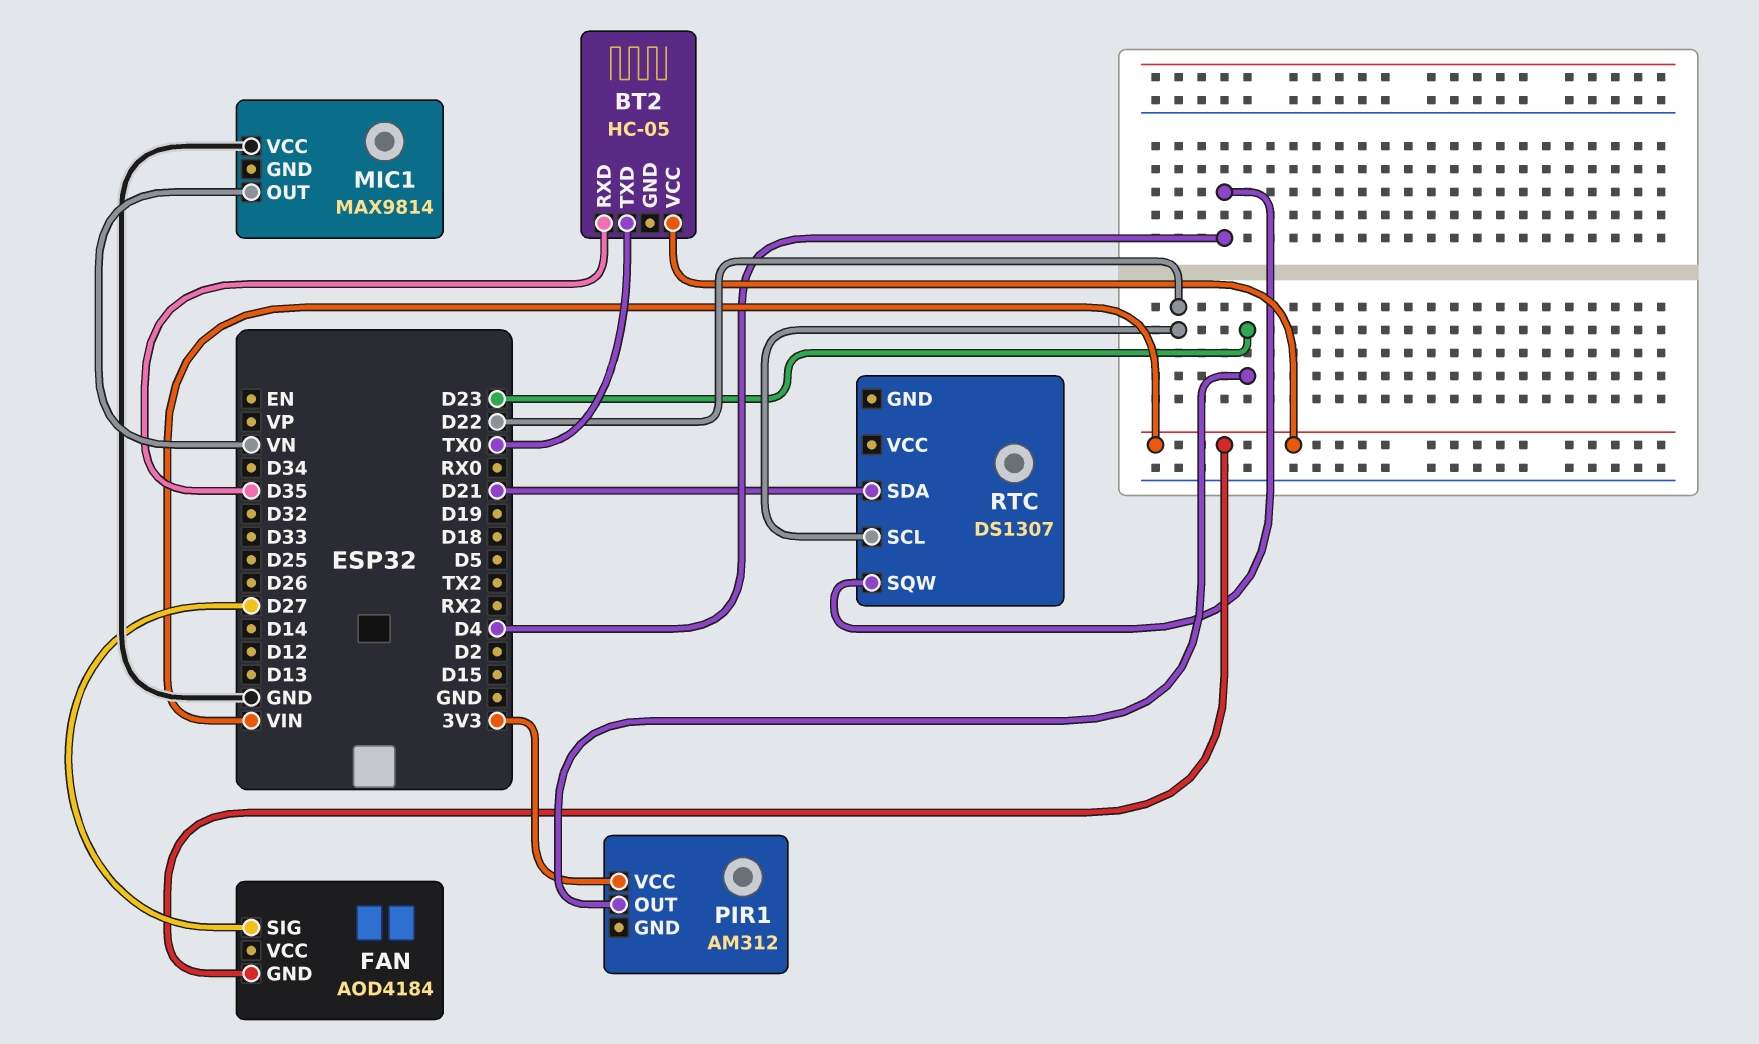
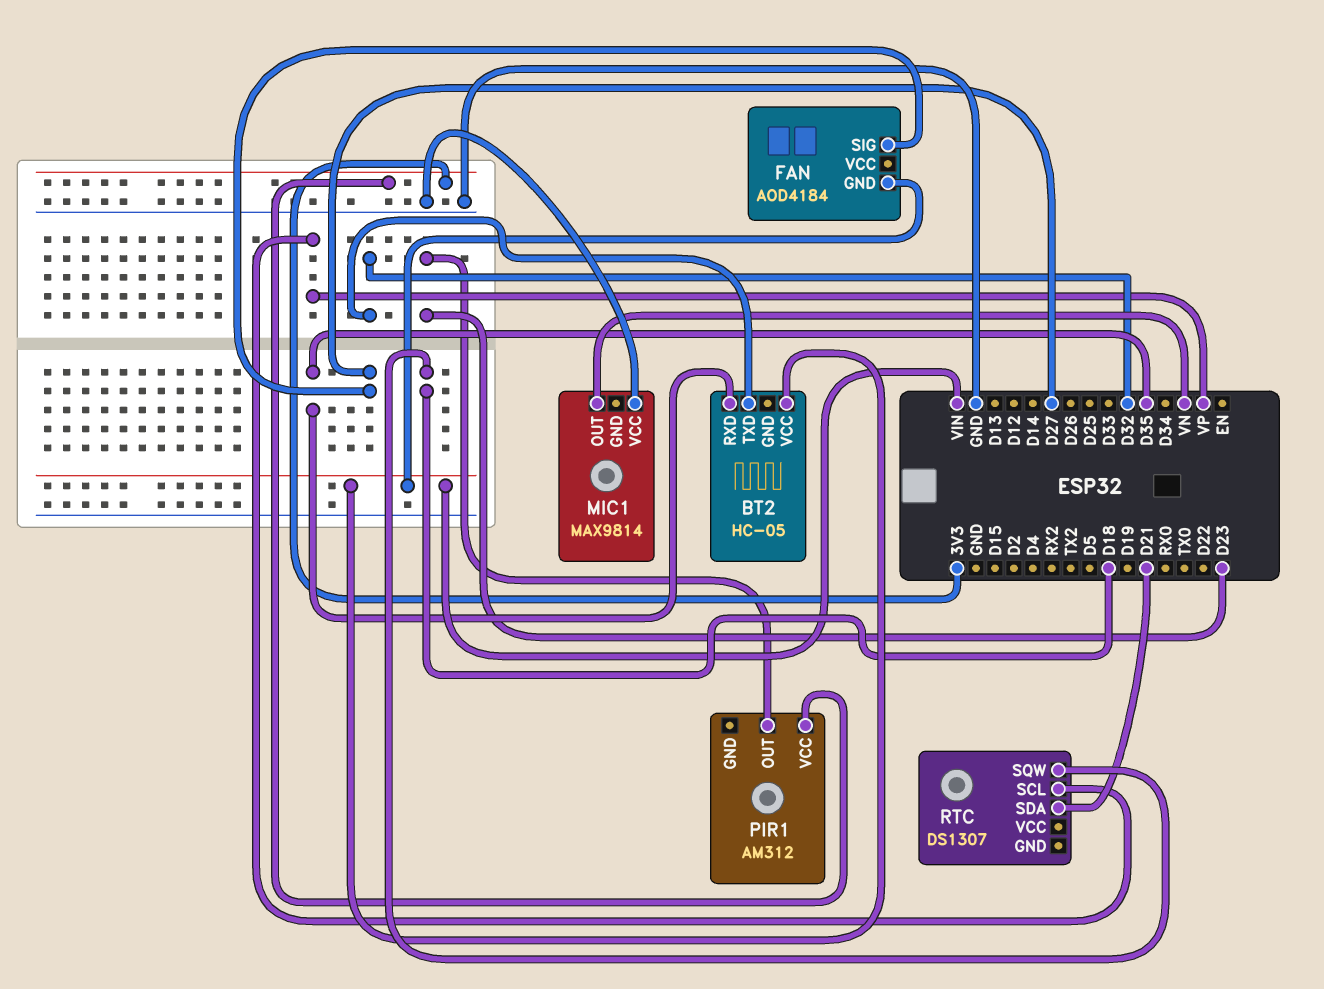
BT2 pin TXD: TX0 -> D32
RTC pin SCL: D22 -> VP
RTC pin SQW: D4 -> D18

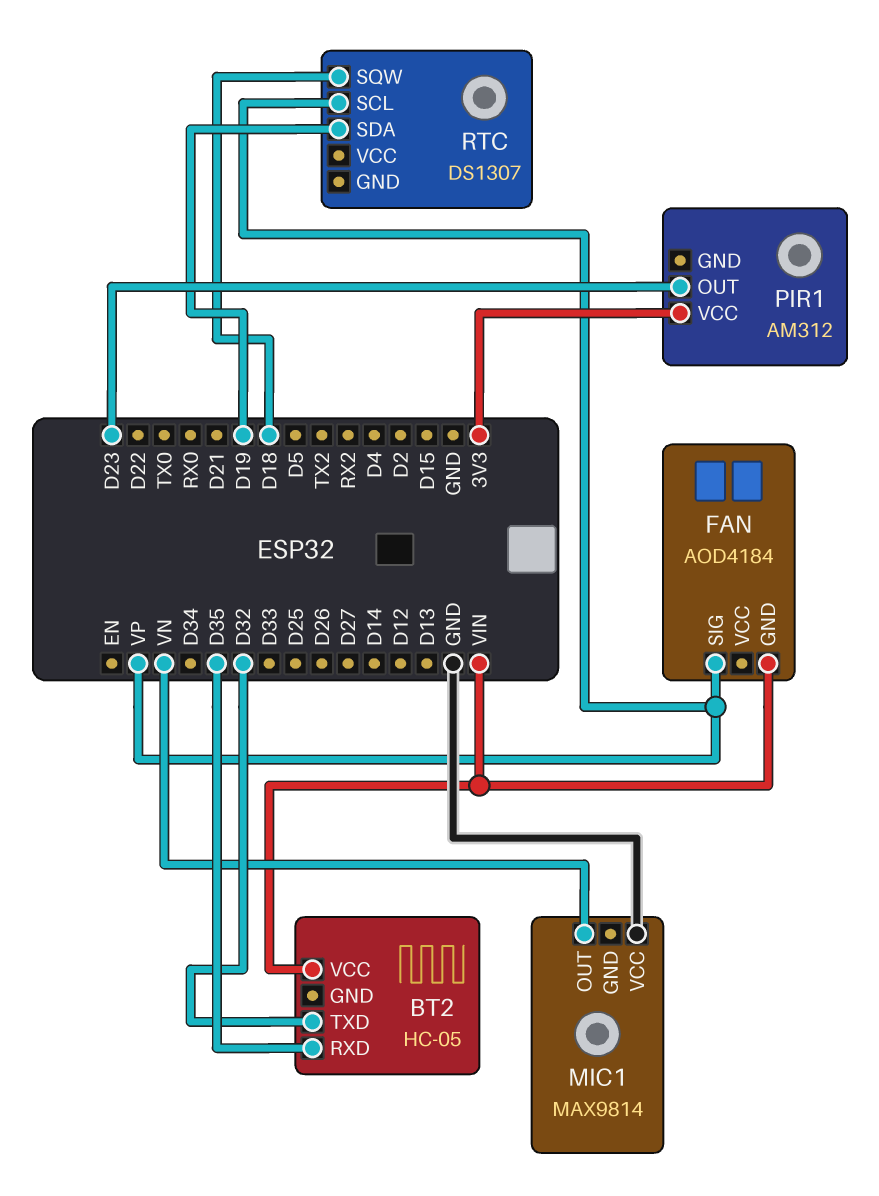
FAN pin SIG: D27 -> VP
RTC pin SDA: D21 -> D19

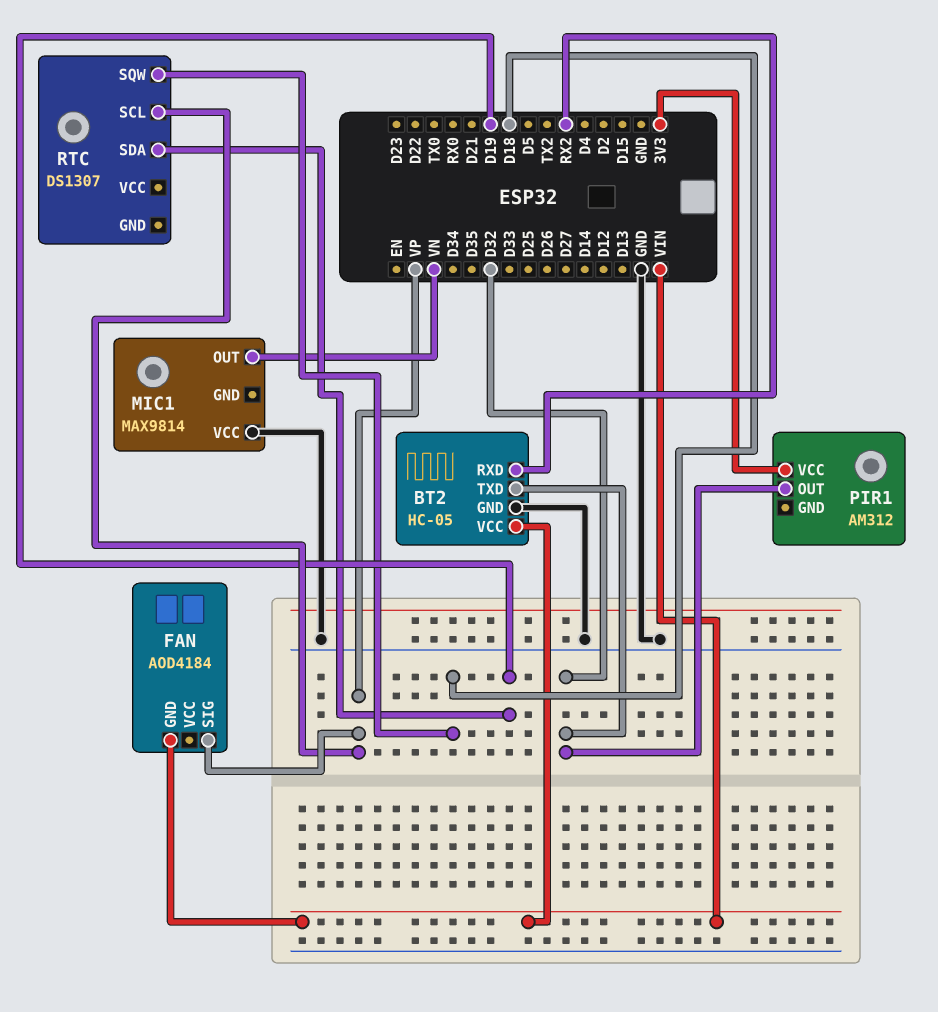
BT2 pin GND: none -> GND
BT2 pin RXD: D35 -> RX2
PIR1 pin OUT: D23 -> D32

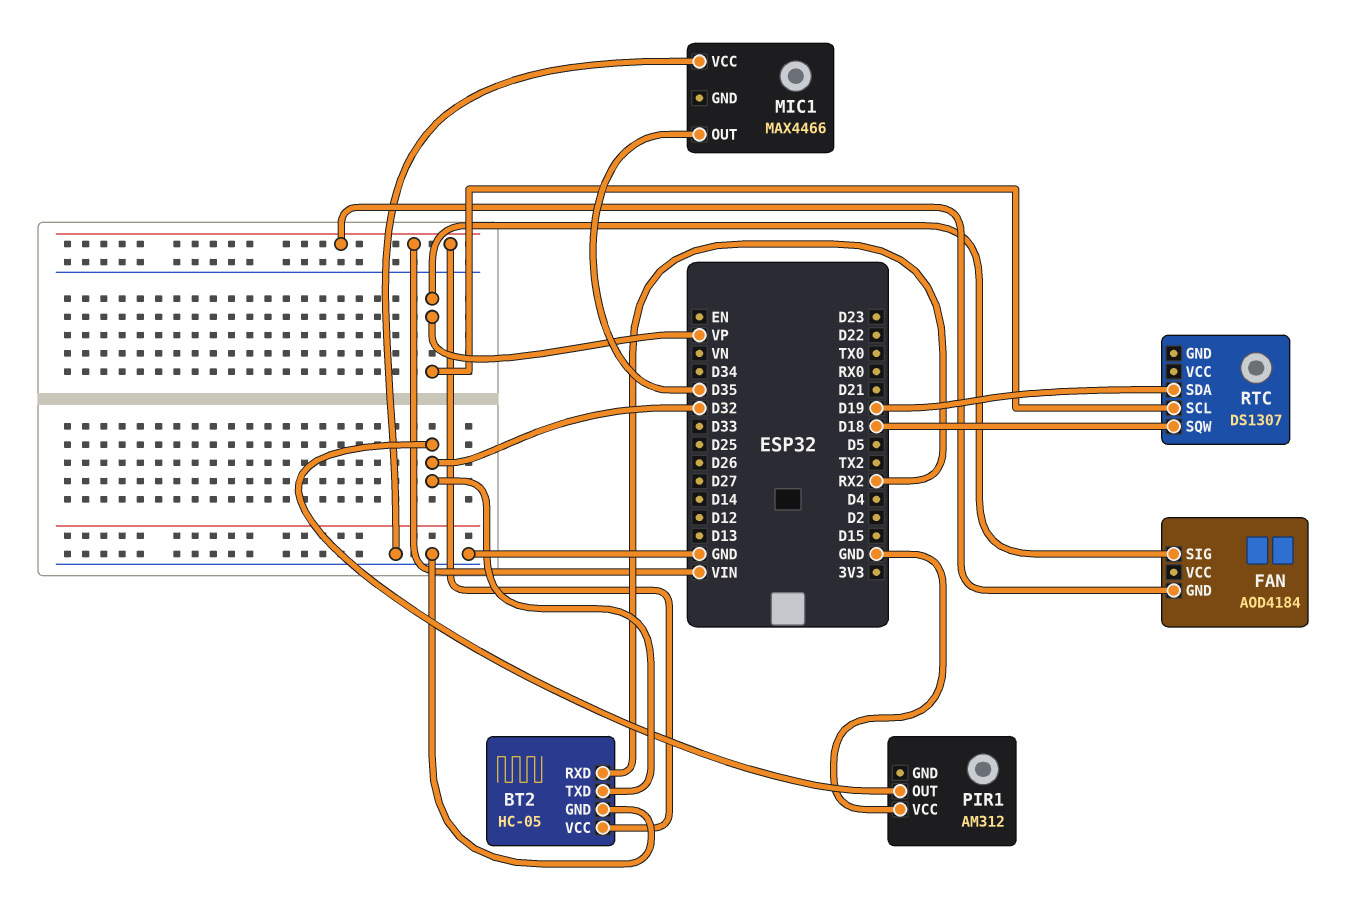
MIC1: MAX9814 -> MAX4466
MIC1 pin OUT: VN -> D35
PIR1 pin VCC: 3V3 -> GND

